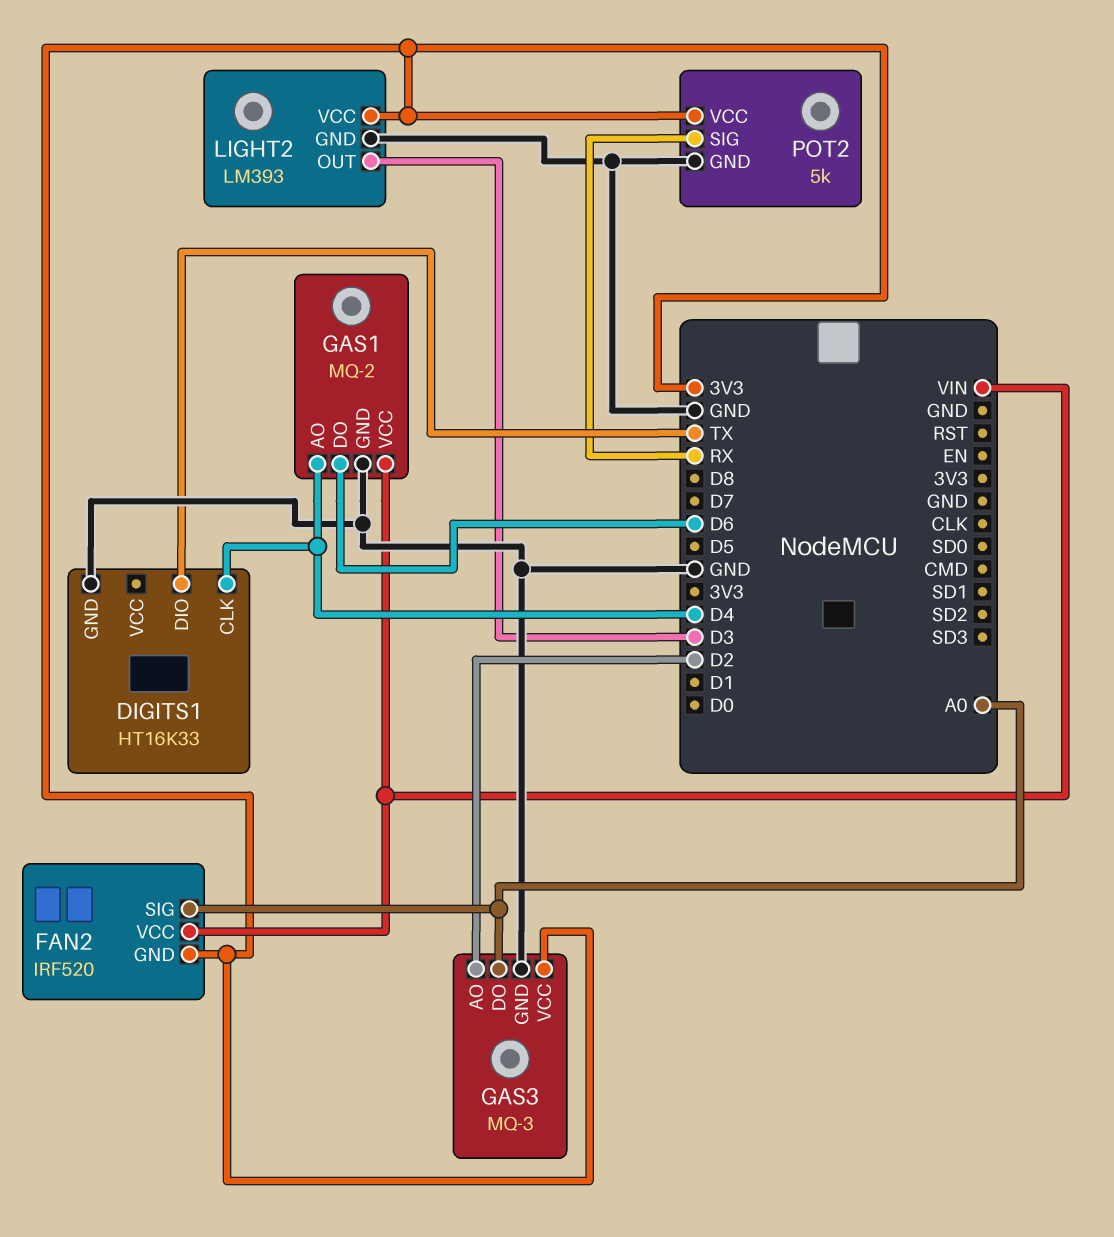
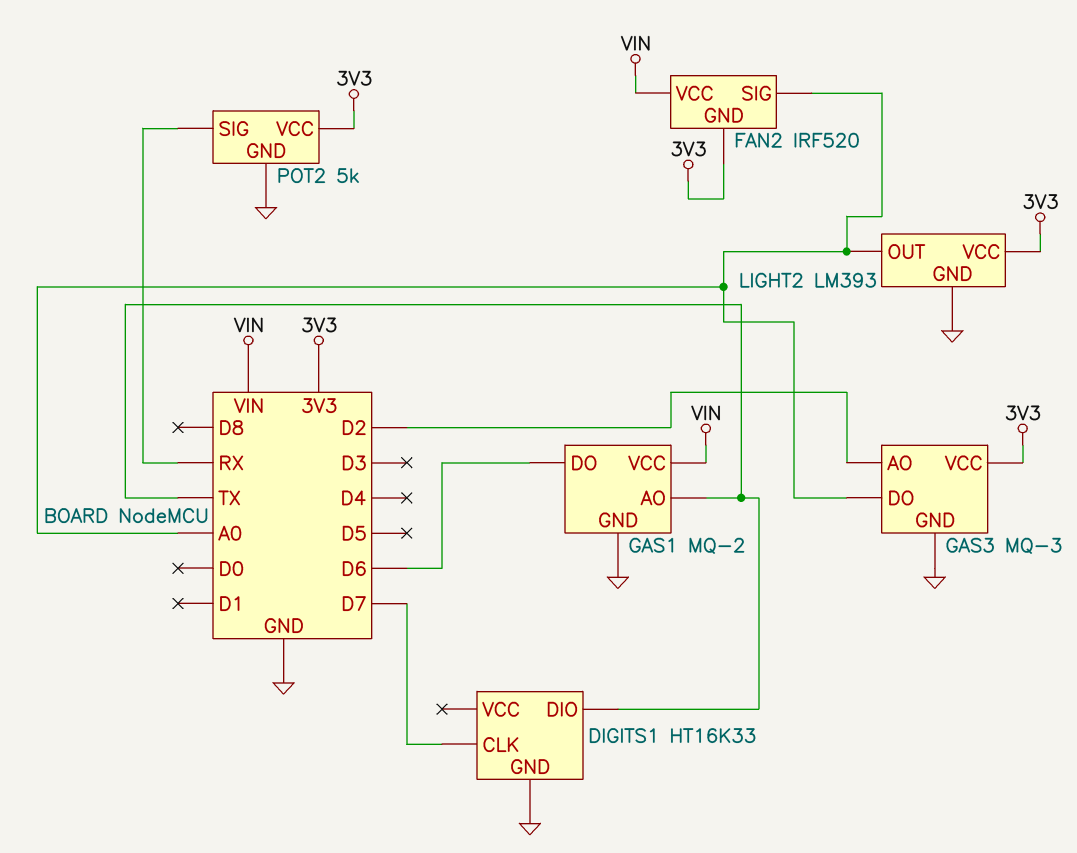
DIGITS1 pin CLK: D4 -> D7
GAS1 pin AO: D4 -> TX
LIGHT2 pin OUT: D3 -> A0

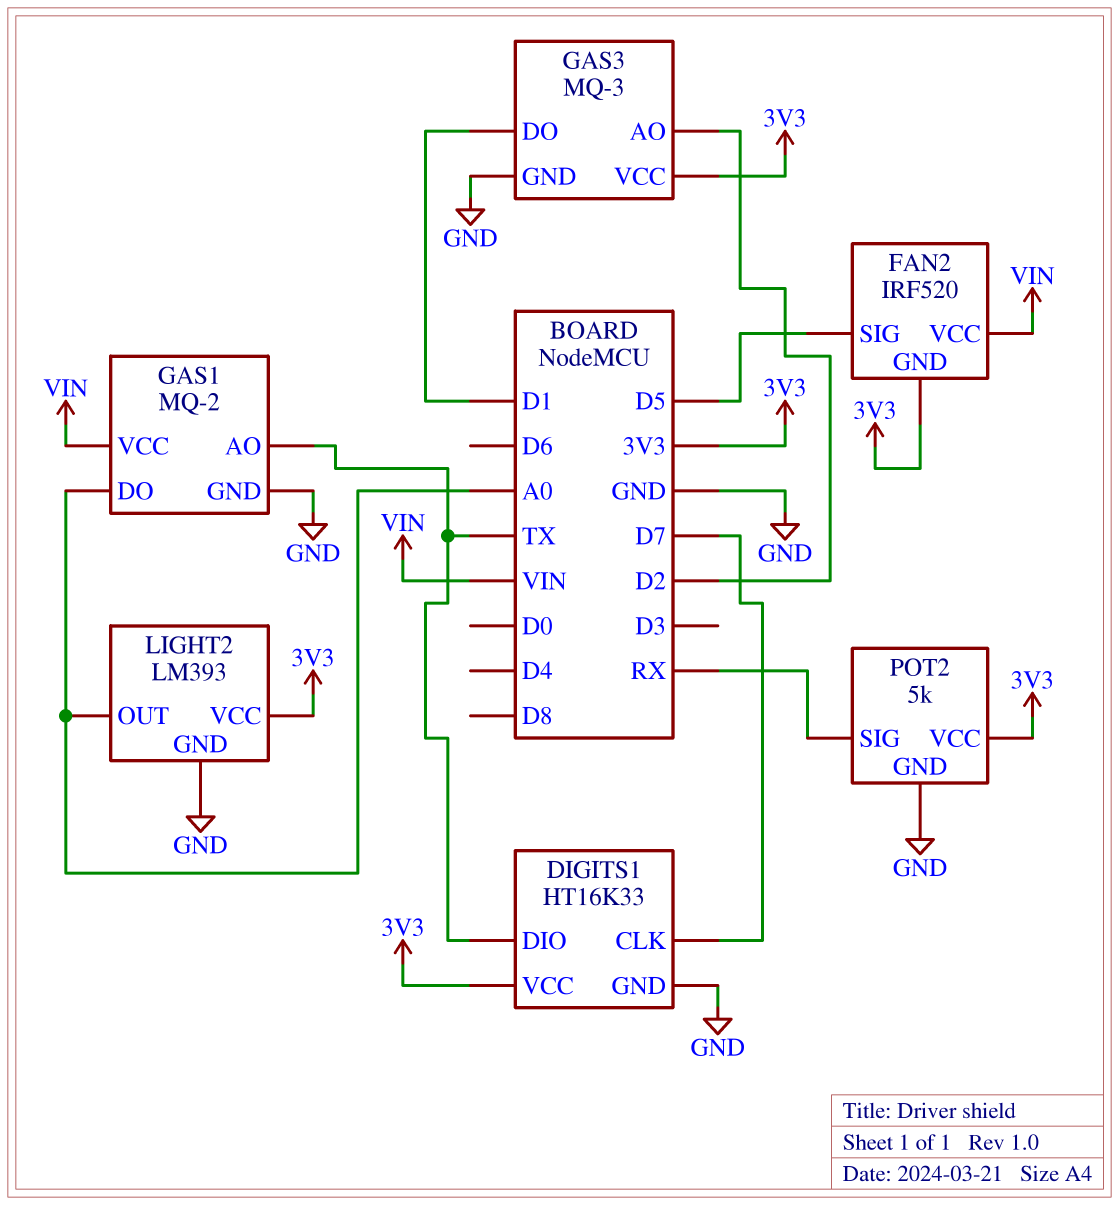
DIGITS1 pin VCC: none -> 3V3
FAN2 pin SIG: A0 -> D5
GAS1 pin DO: D6 -> A0
GAS3 pin DO: A0 -> D1

